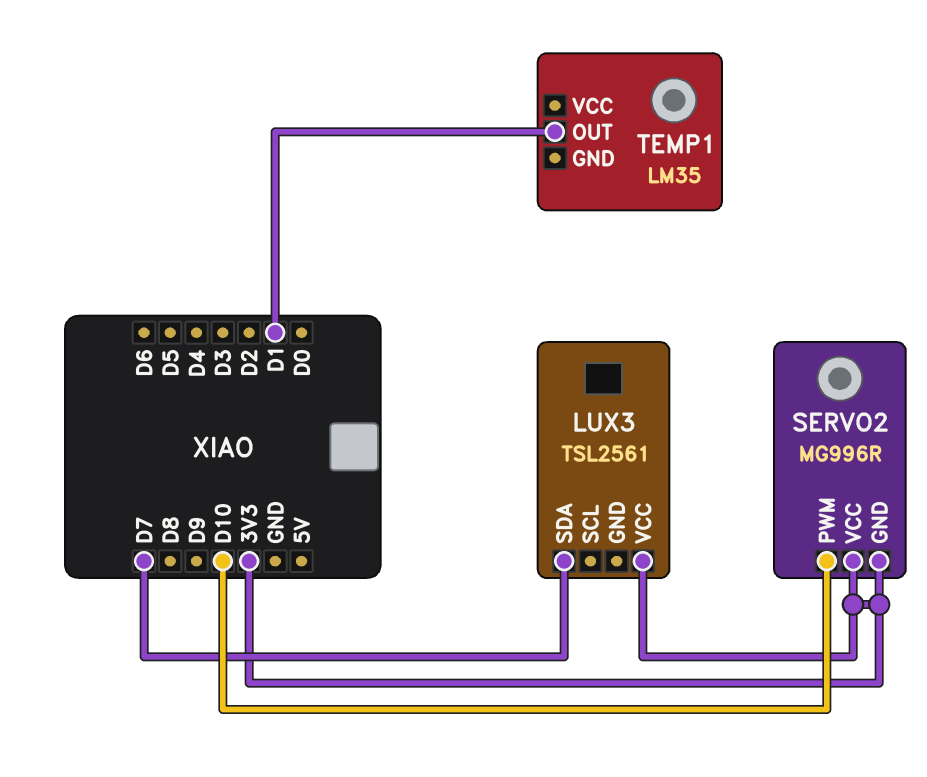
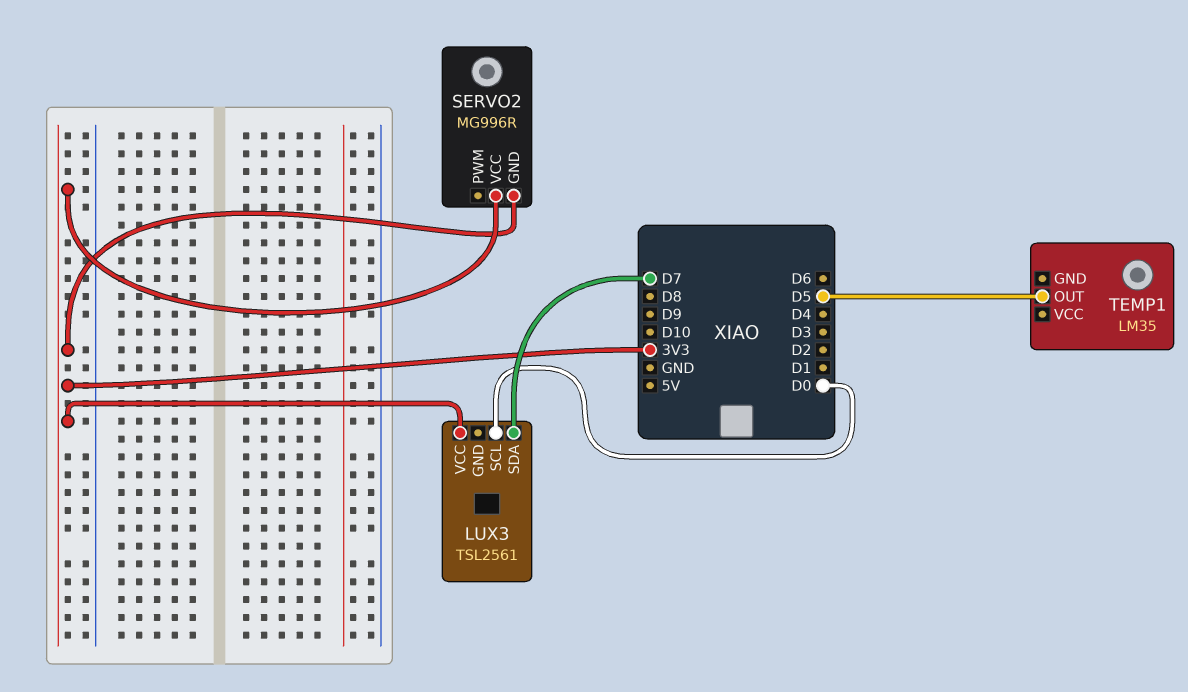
LUX3 pin SCL: none -> D0
SERVO2 pin PWM: D10 -> none
TEMP1 pin OUT: D1 -> D5

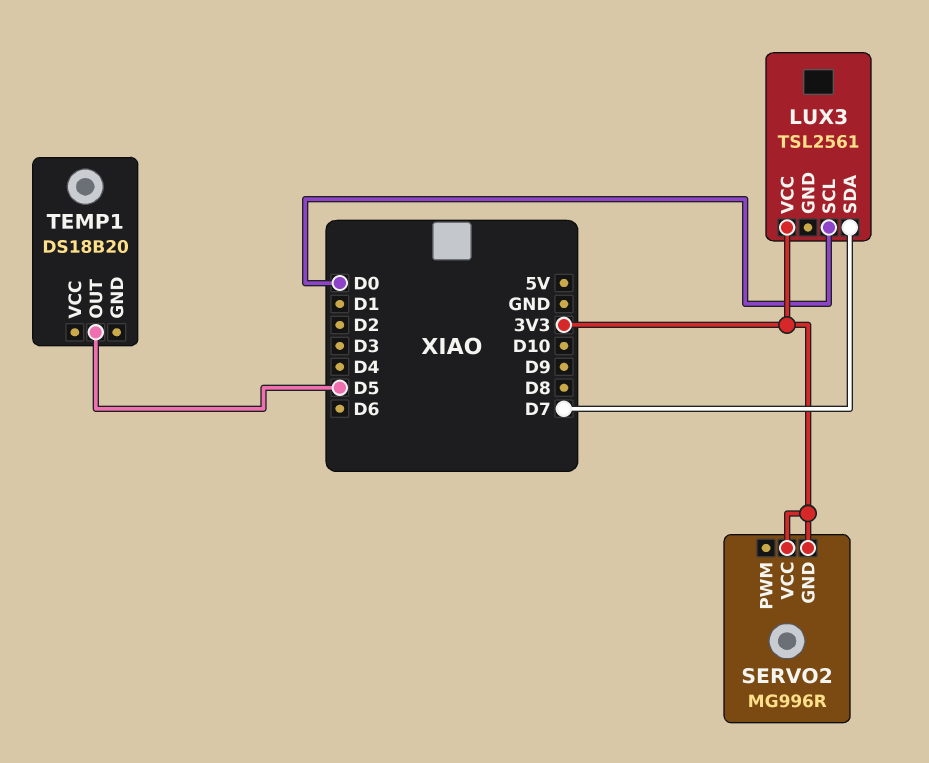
TEMP1: LM35 -> DS18B20

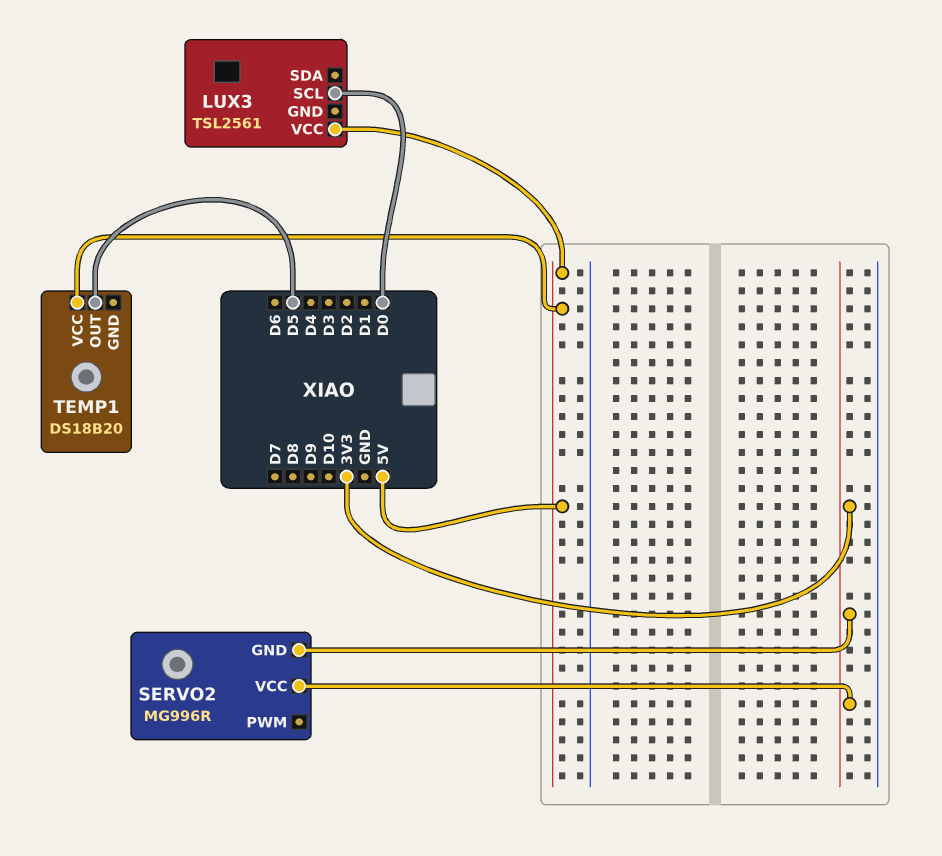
LUX3 pin SDA: D7 -> none
LUX3 pin VCC: 3V3 -> 5V
TEMP1 pin VCC: none -> 5V

